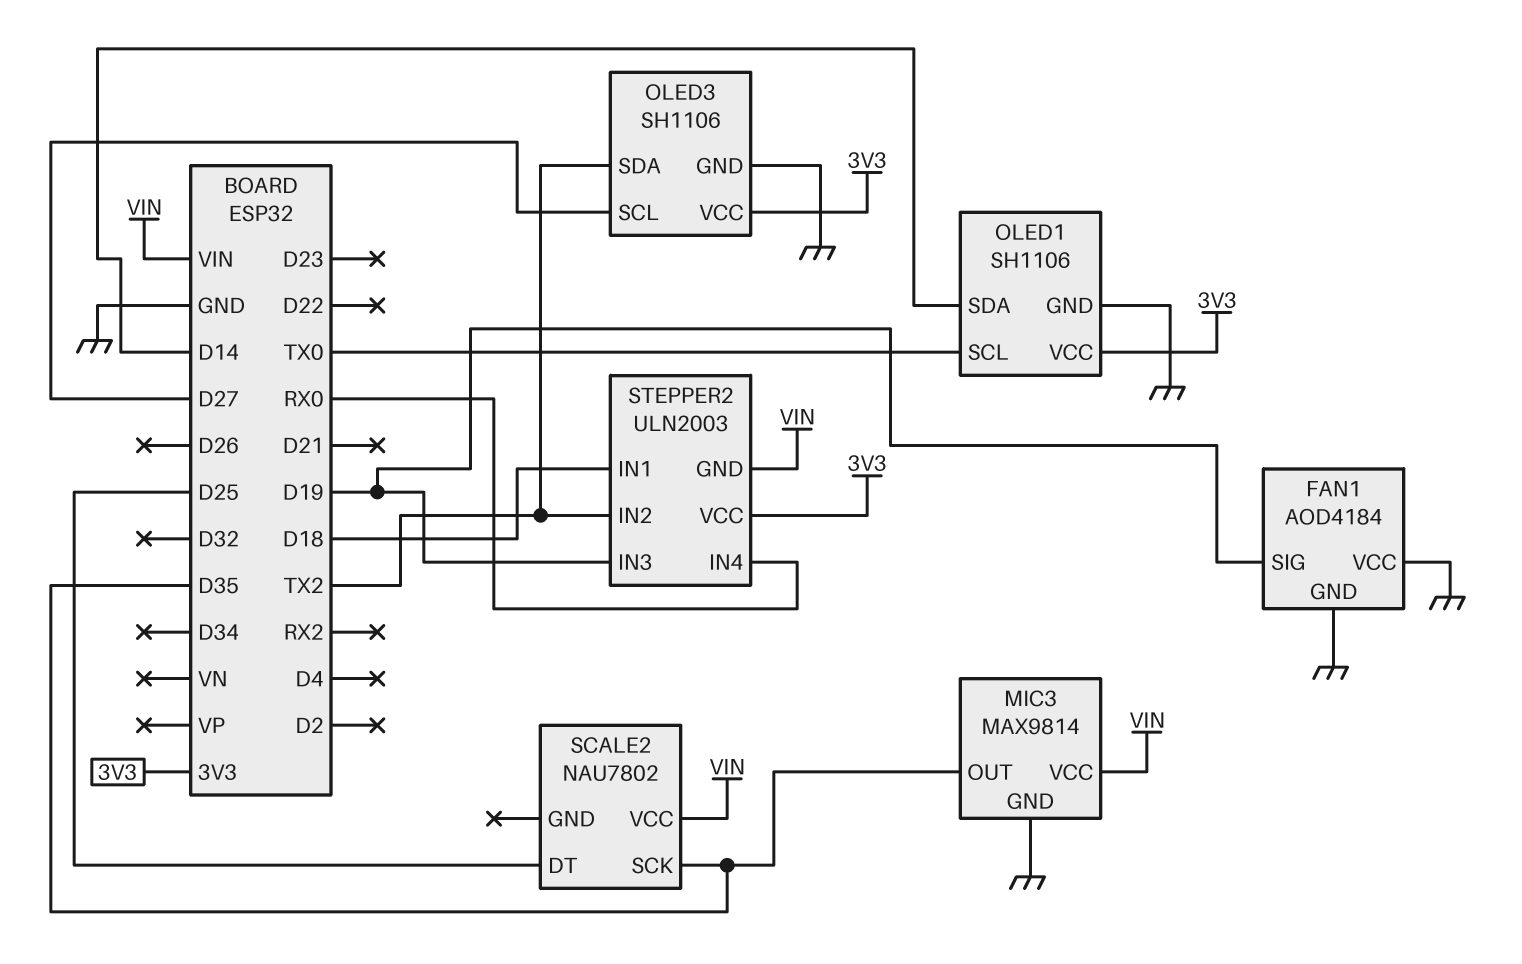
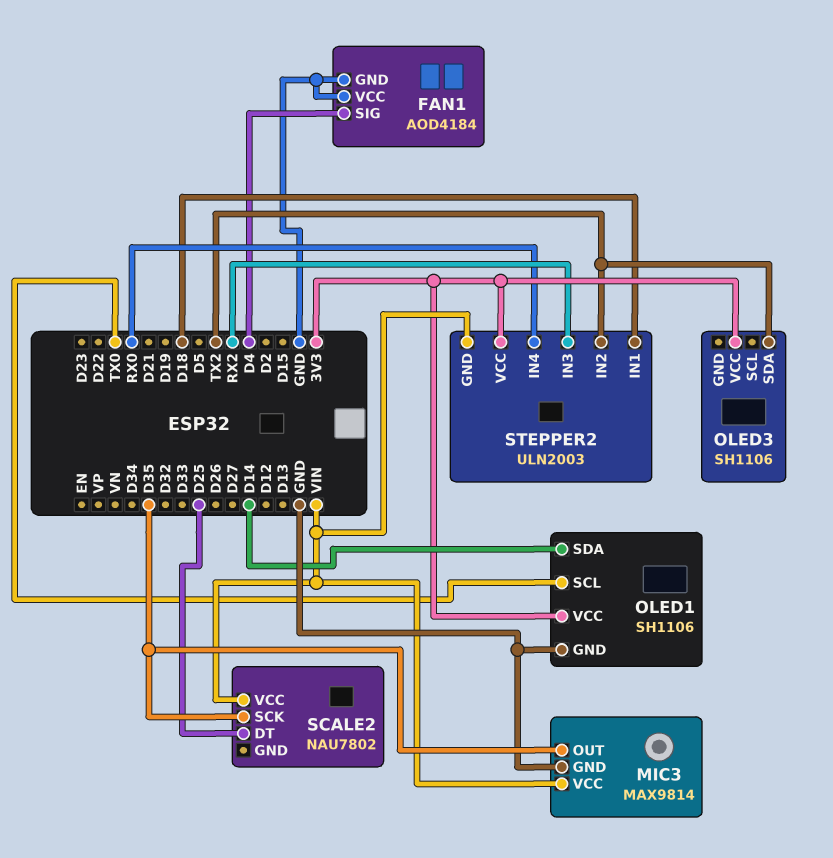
FAN1 pin SIG: D19 -> D4
OLED3 pin GND: GND -> none
OLED3 pin SCL: D27 -> none
STEPPER2 pin IN3: D19 -> RX2

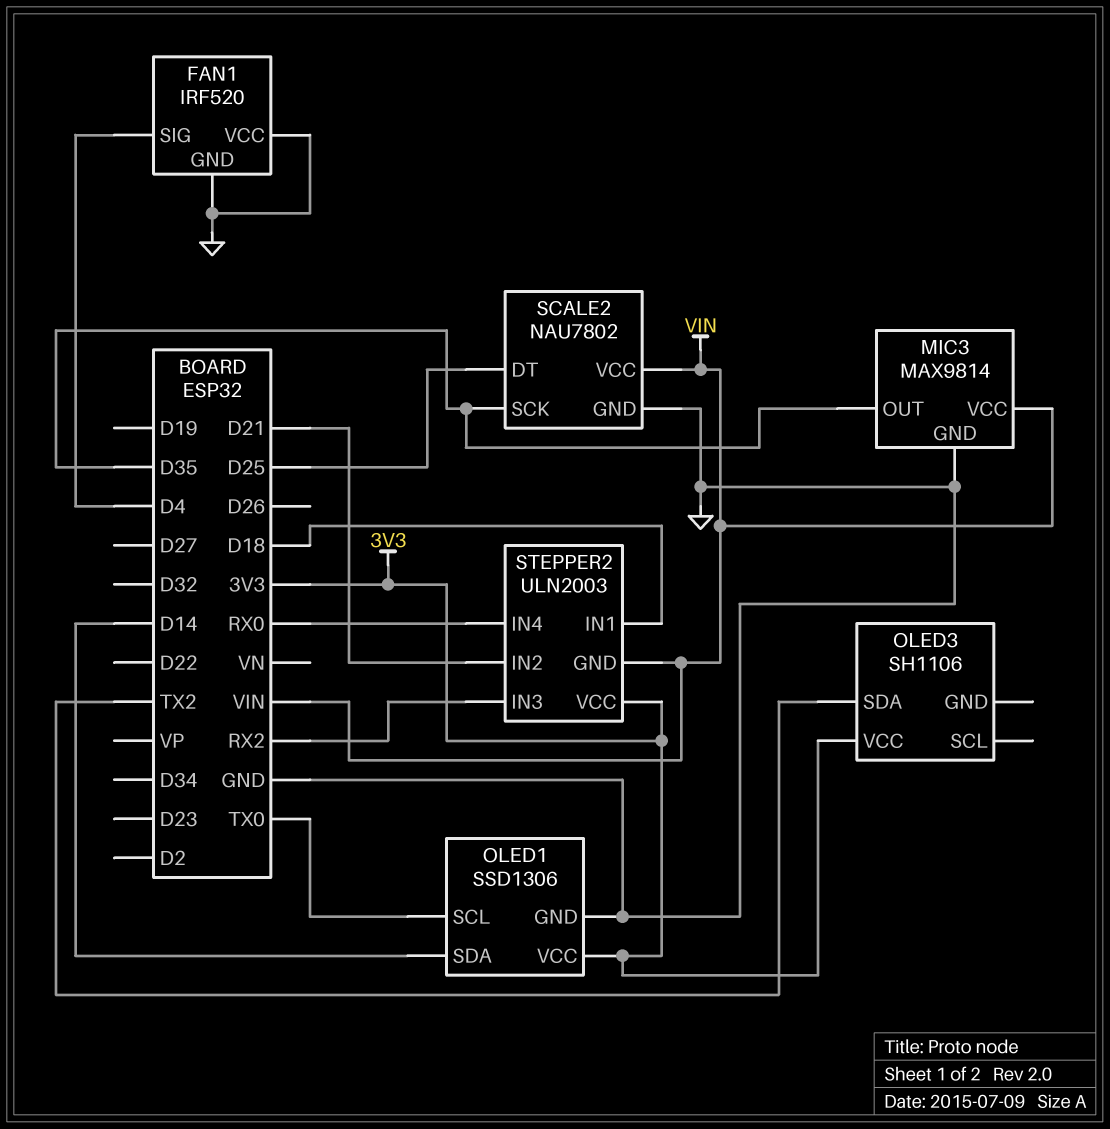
FAN1: AOD4184 -> IRF520
OLED1: SH1106 -> SSD1306
SCALE2 pin GND: none -> GND
STEPPER2 pin IN2: TX2 -> D21

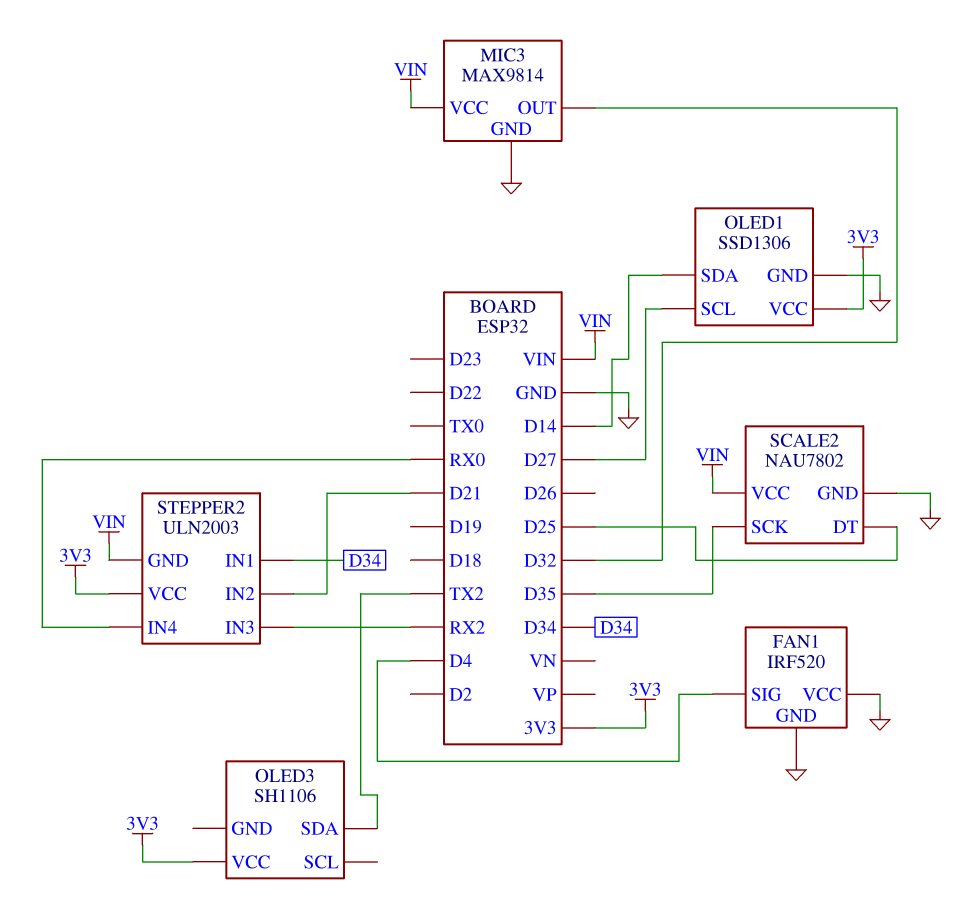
MIC3 pin OUT: D35 -> D32
OLED1 pin SCL: TX0 -> D27
STEPPER2 pin IN1: D18 -> D34

